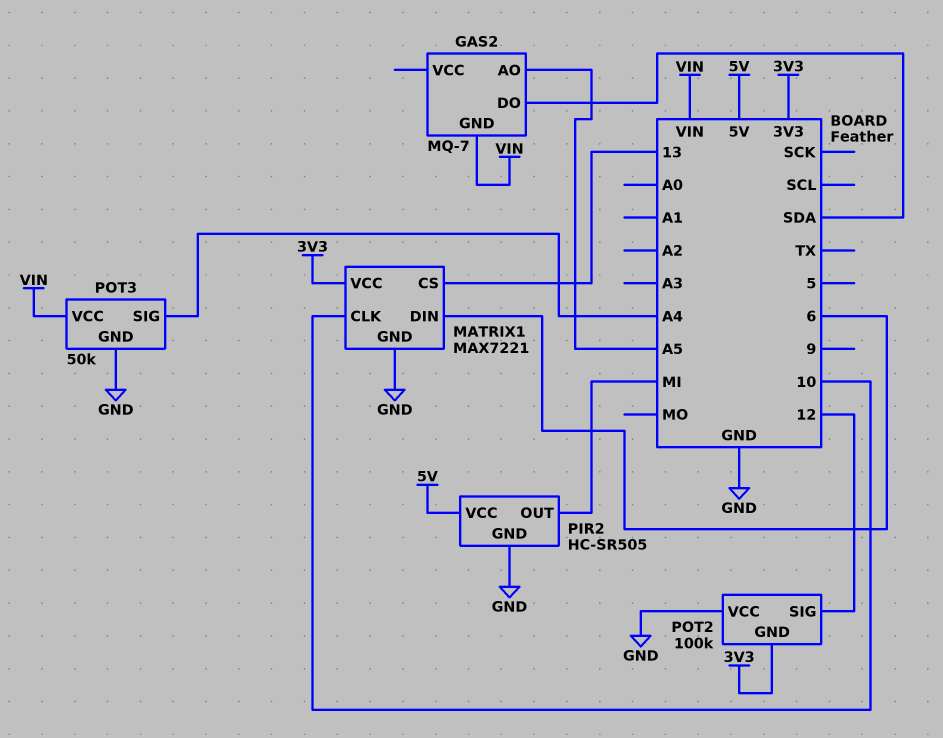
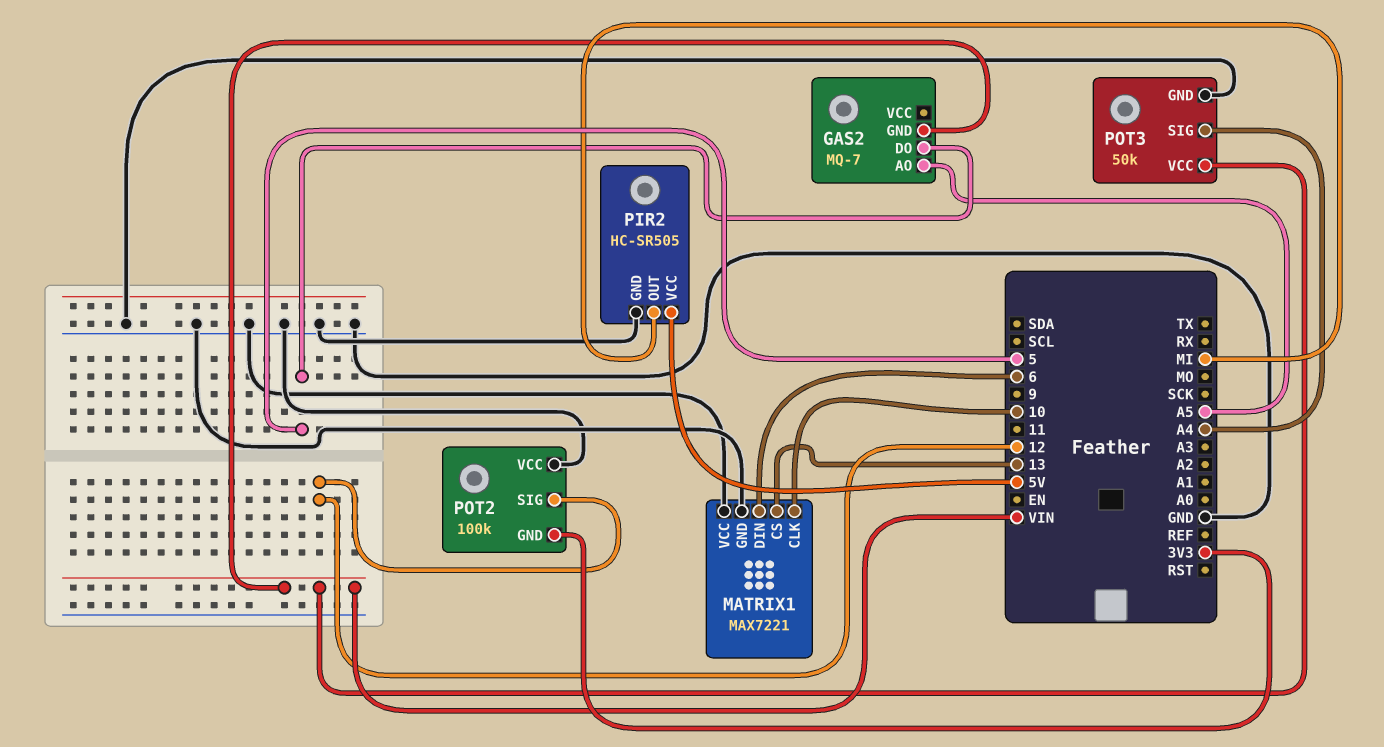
GAS2 pin DO: SDA -> 5
MATRIX1 pin VCC: 3V3 -> GND

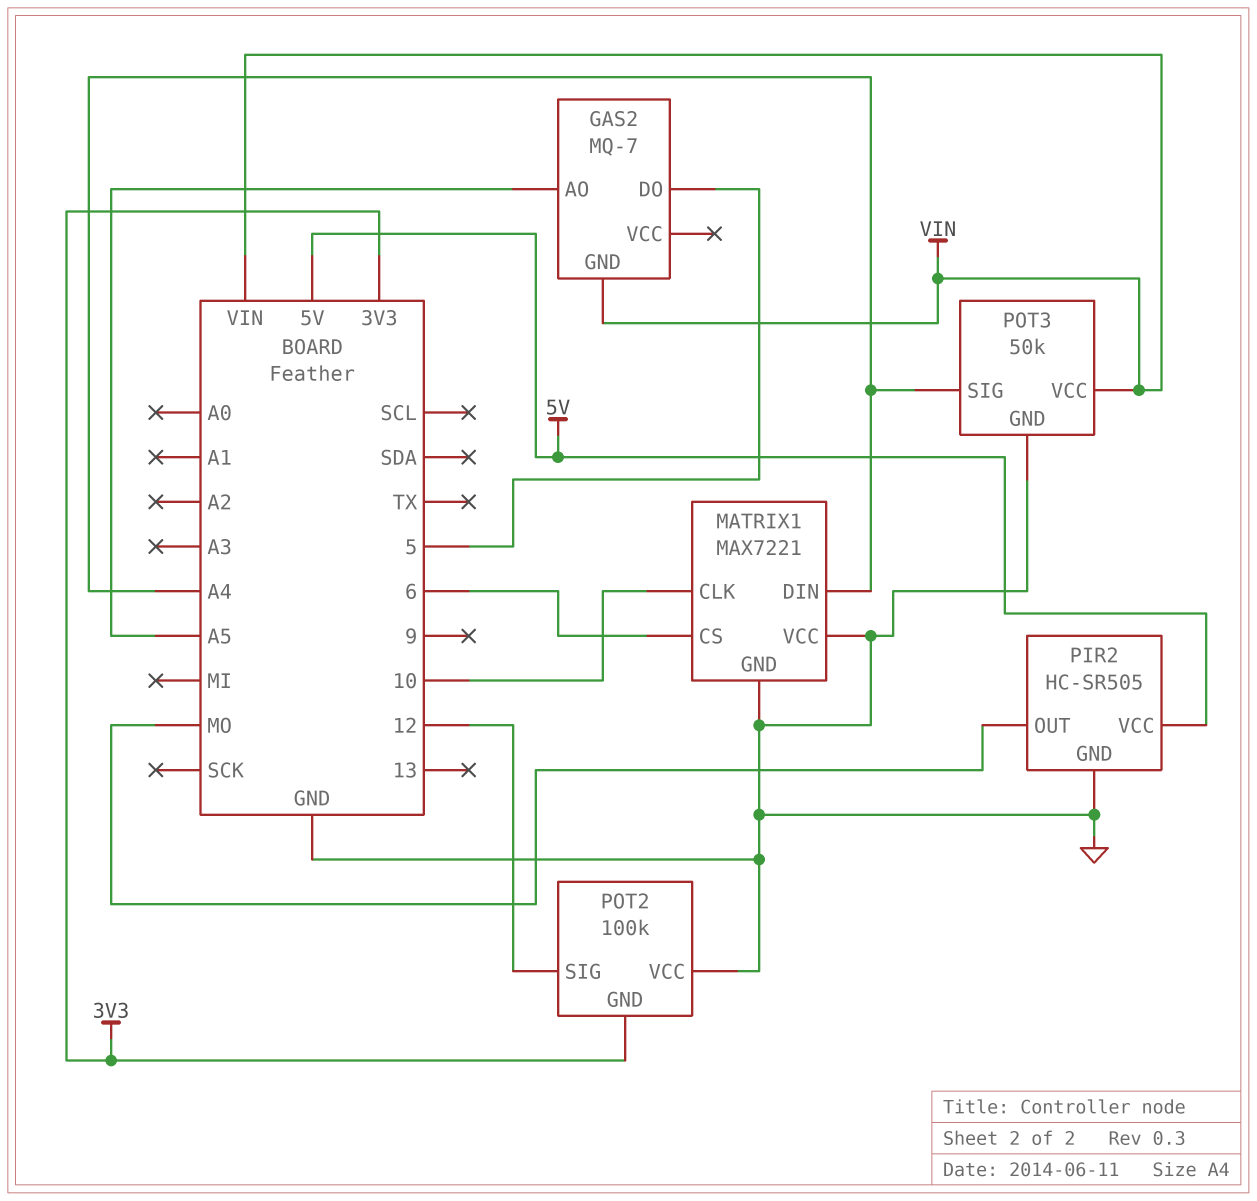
MATRIX1 pin CS: 13 -> 6
MATRIX1 pin DIN: 6 -> A4
PIR2 pin OUT: MI -> MO

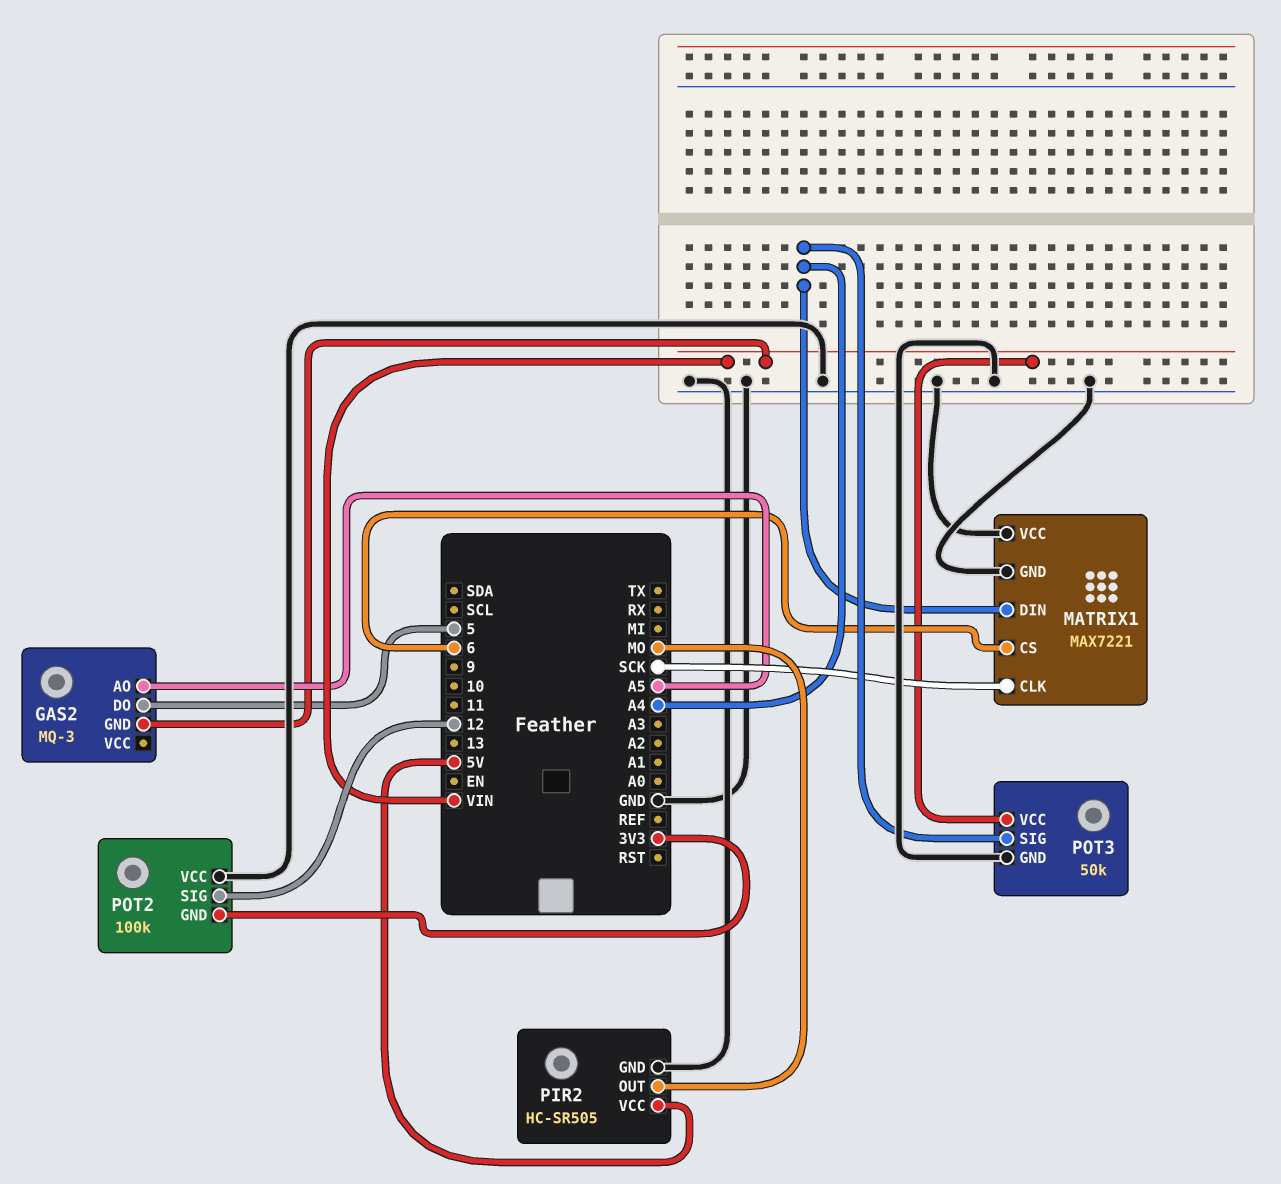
GAS2: MQ-7 -> MQ-3
MATRIX1 pin CLK: 10 -> SCK

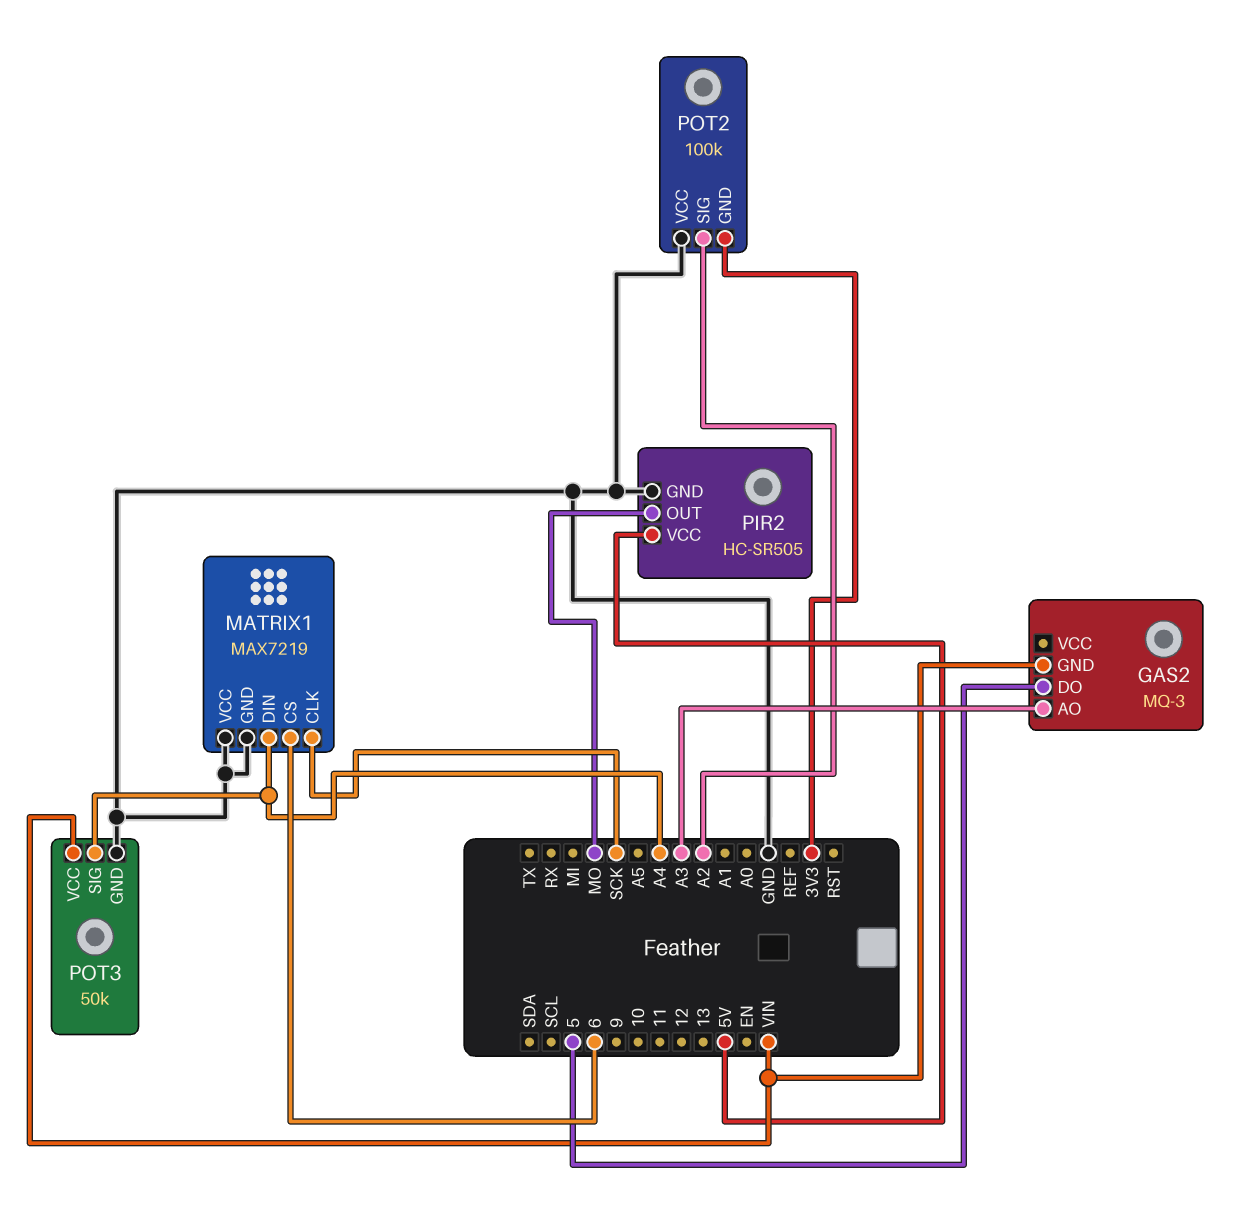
GAS2 pin AO: A5 -> A3
MATRIX1: MAX7221 -> MAX7219
POT2 pin SIG: 12 -> A2

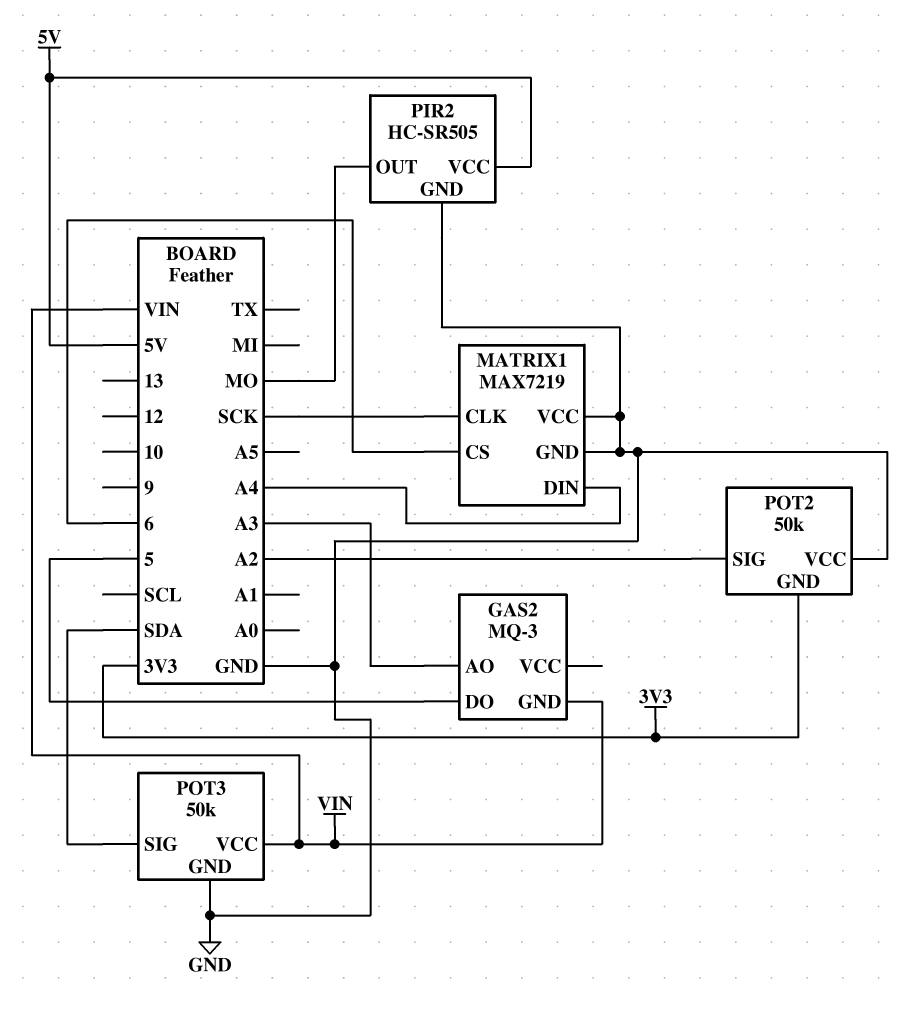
POT2: 100k -> 50k
POT3 pin SIG: A4 -> SDA

